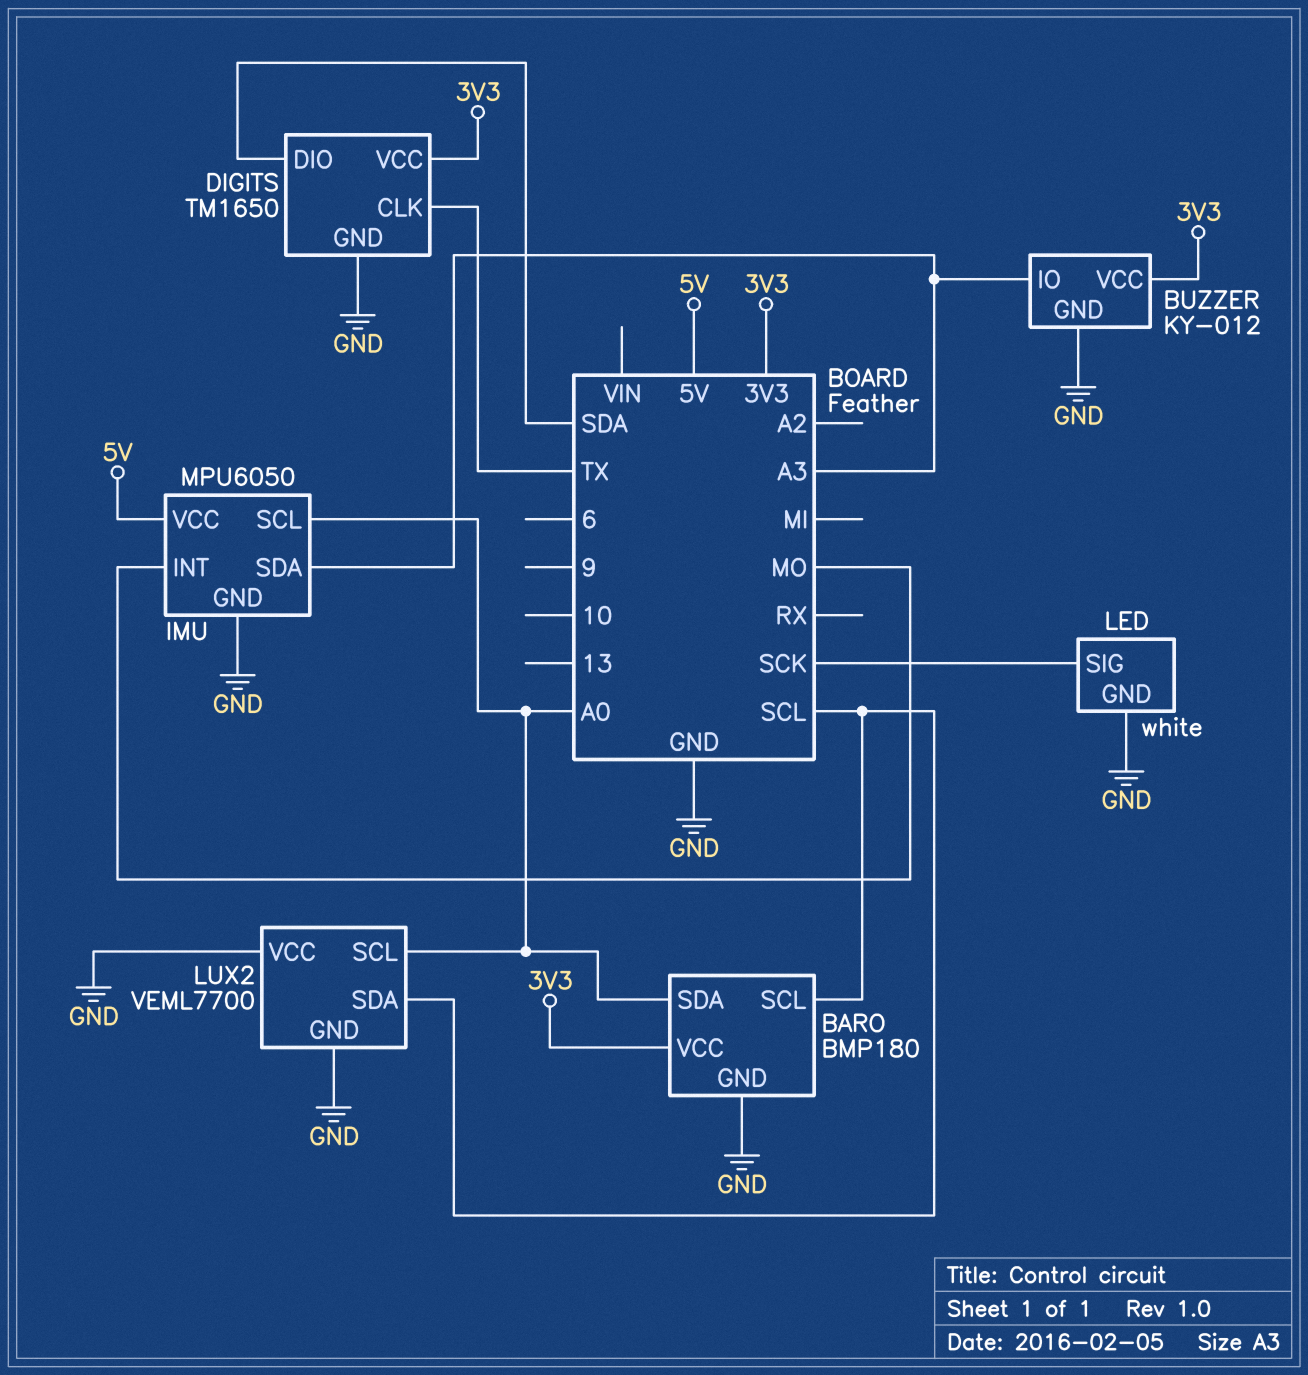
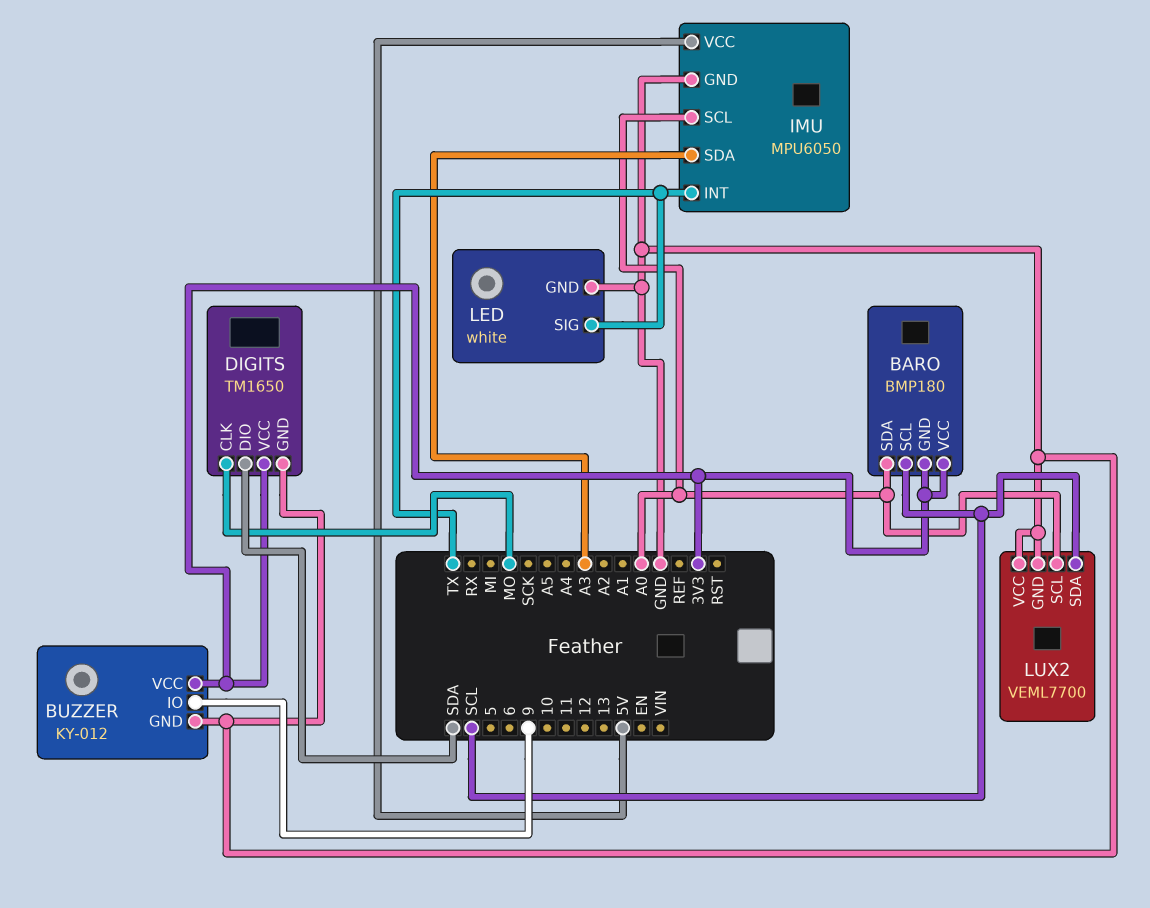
BARO pin GND: GND -> 3V3
BUZZER pin IO: A3 -> 9
DIGITS pin CLK: TX -> MO
IMU pin INT: MO -> TX
LED pin SIG: SCK -> TX

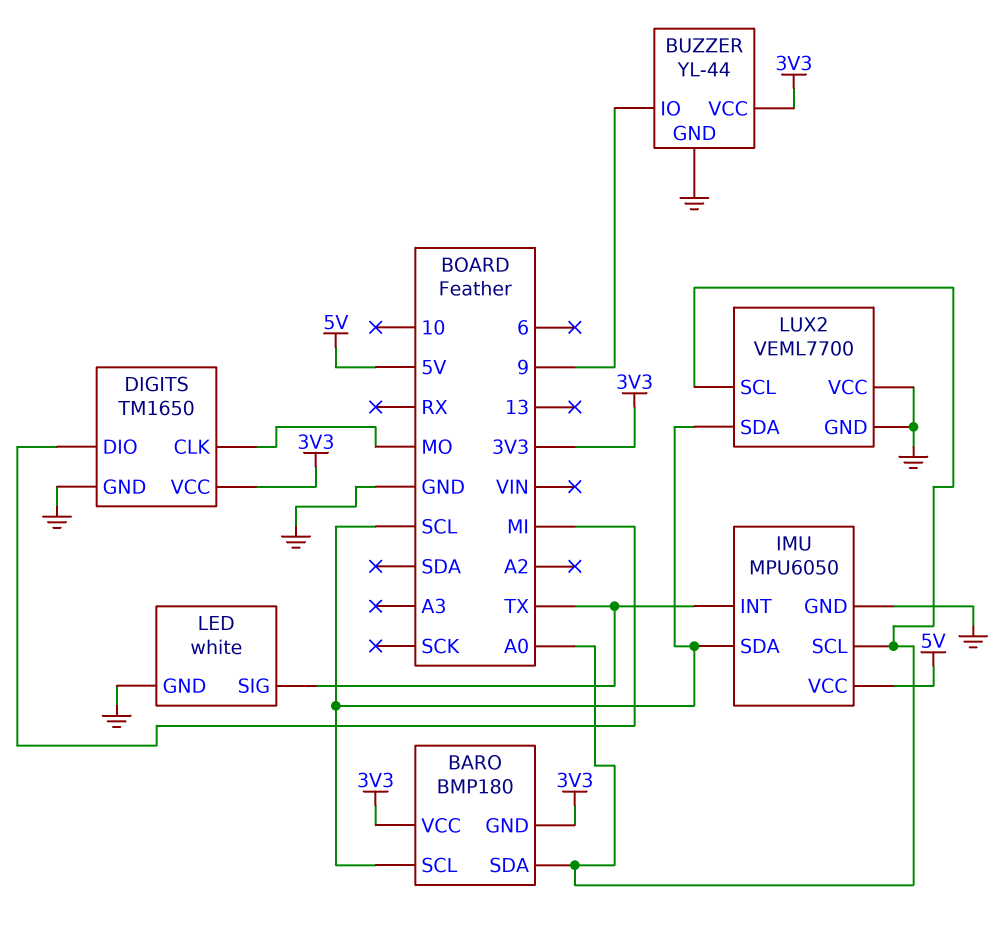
BUZZER: KY-012 -> YL-44
DIGITS pin DIO: SDA -> MI
IMU pin SDA: A3 -> SCL

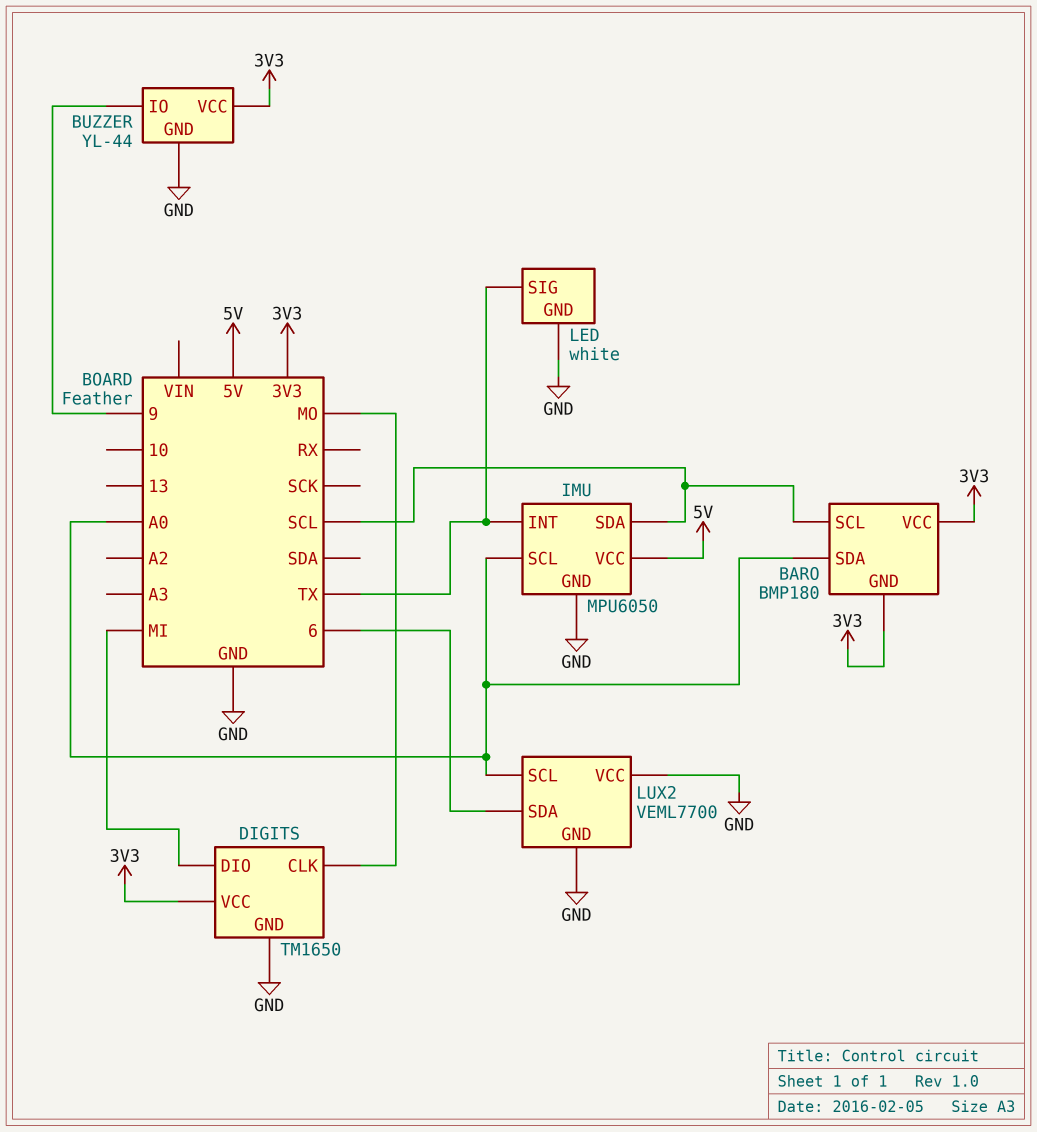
LUX2 pin SDA: SCL -> 6

